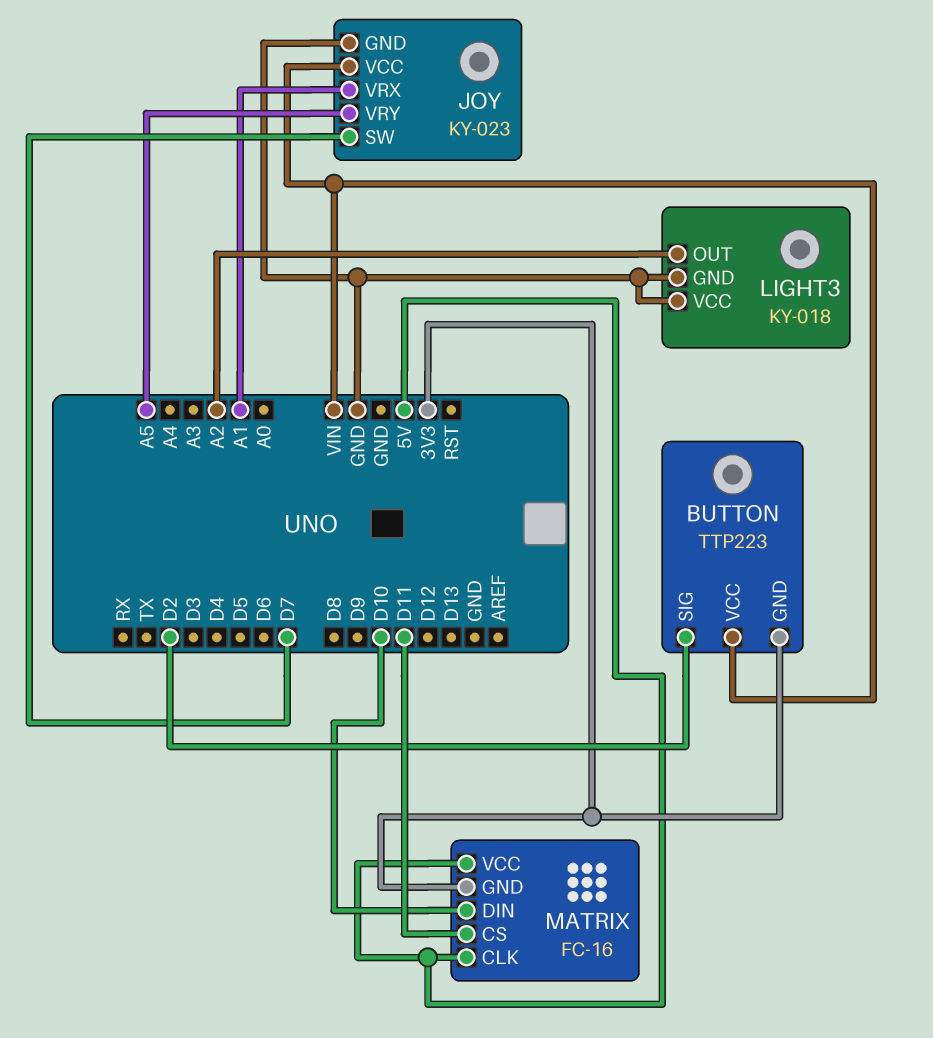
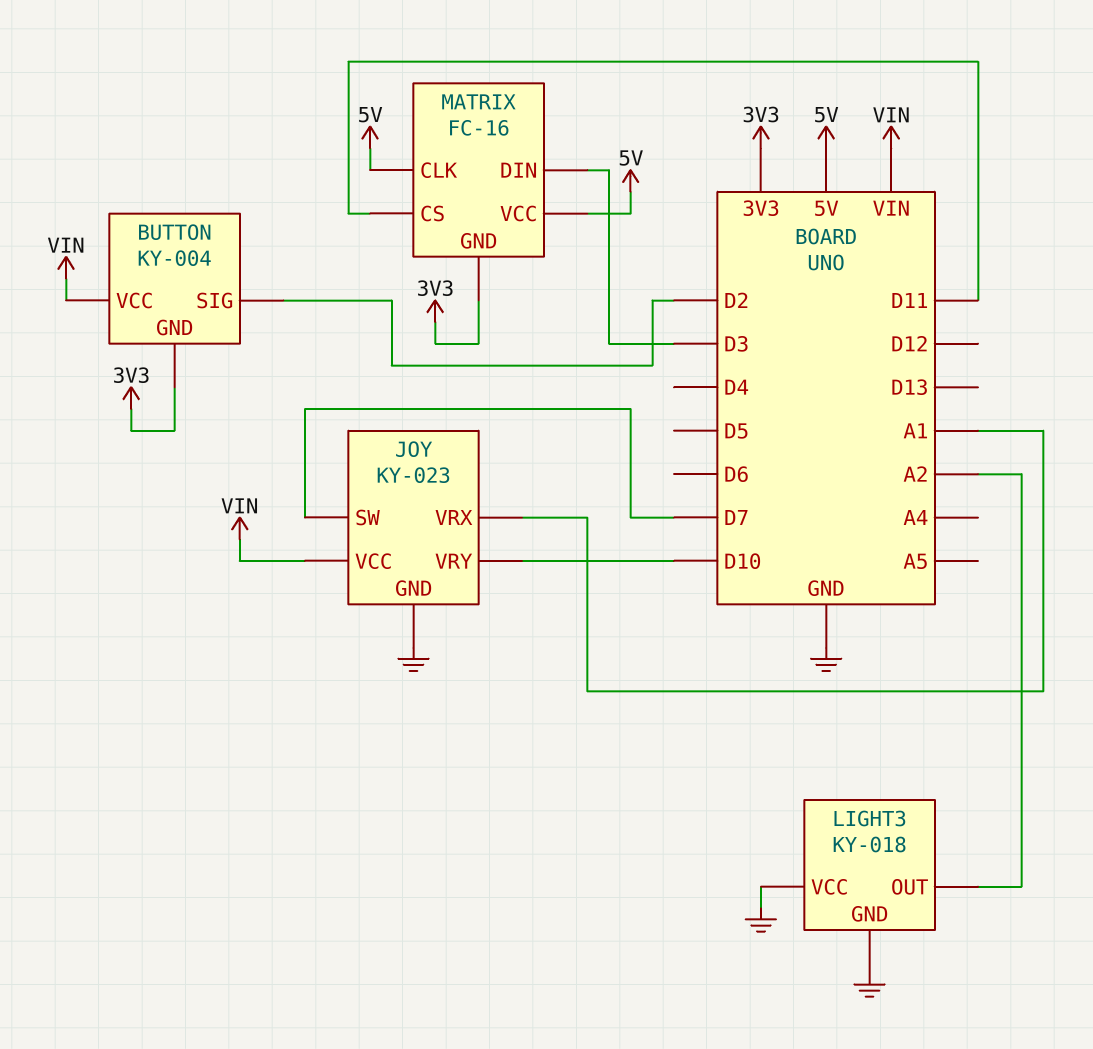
BUTTON: TTP223 -> KY-004
JOY pin VRY: A5 -> D10
MATRIX pin DIN: D10 -> D3

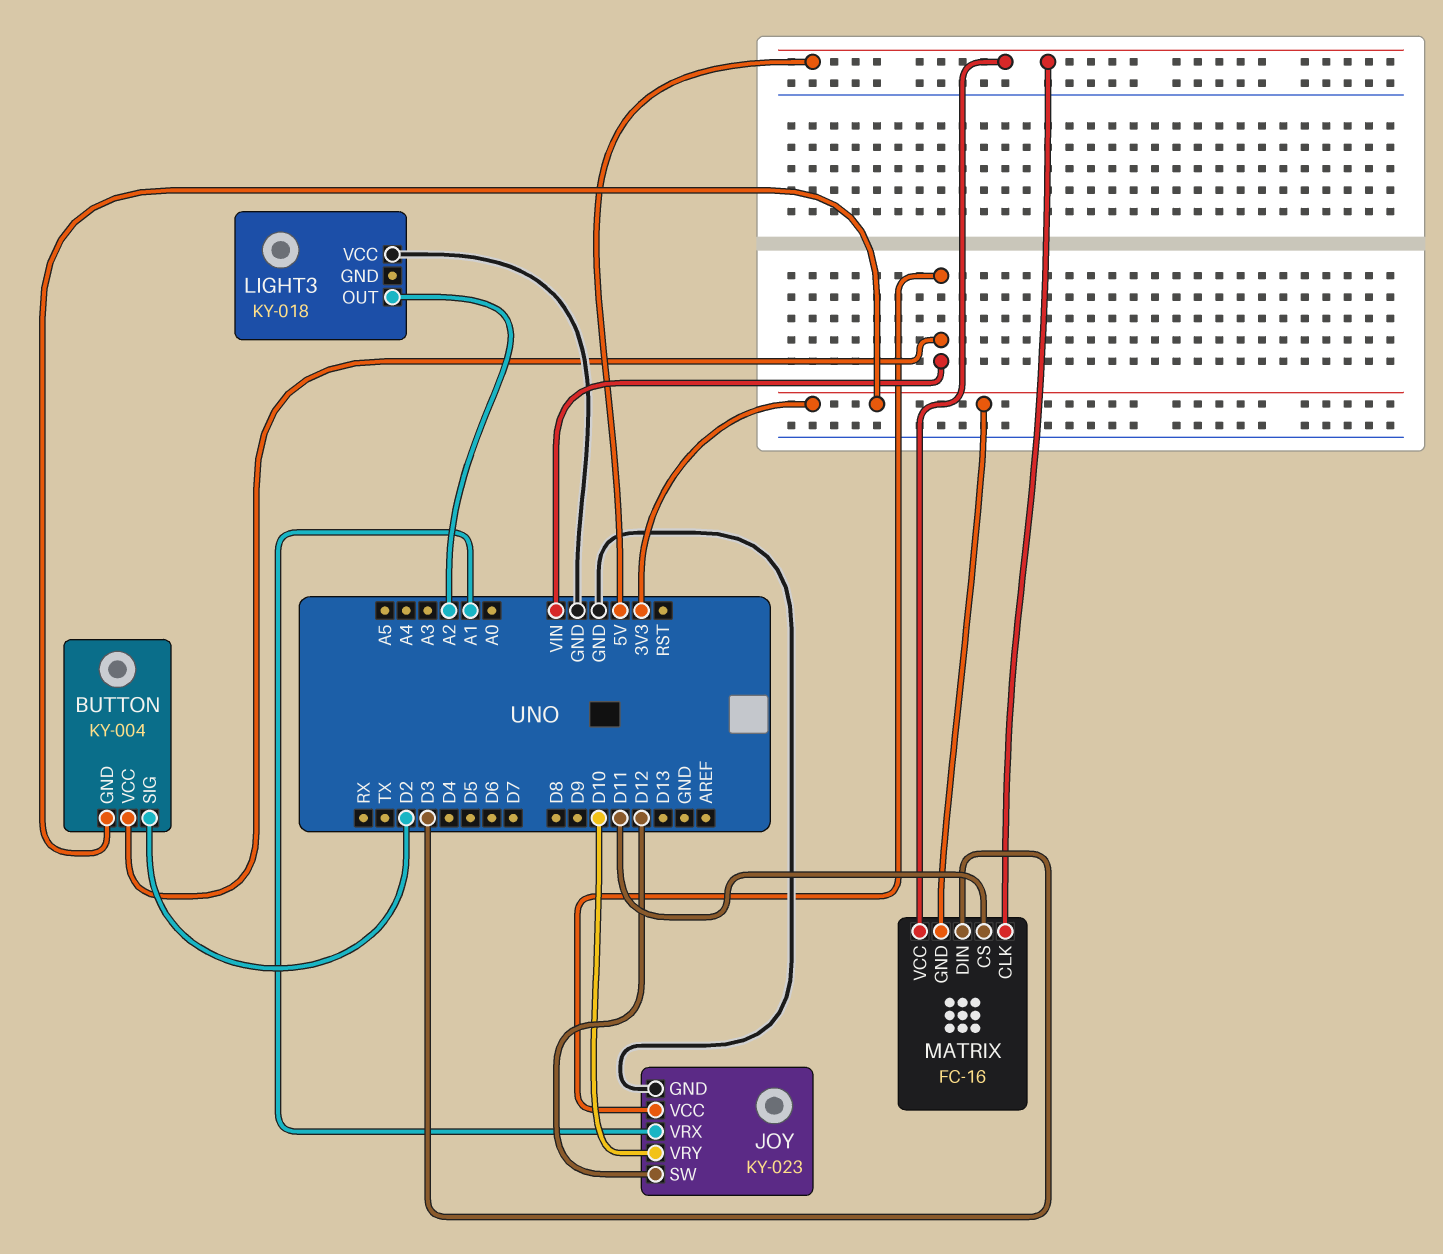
JOY pin SW: D7 -> D12
LIGHT3 pin GND: GND -> none

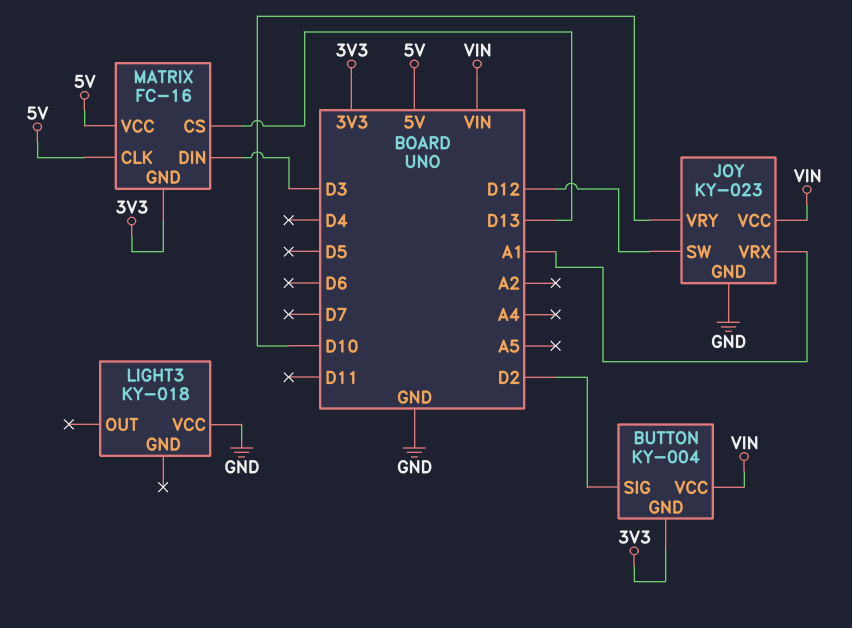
LIGHT3 pin OUT: A2 -> none
MATRIX pin CS: D11 -> D13

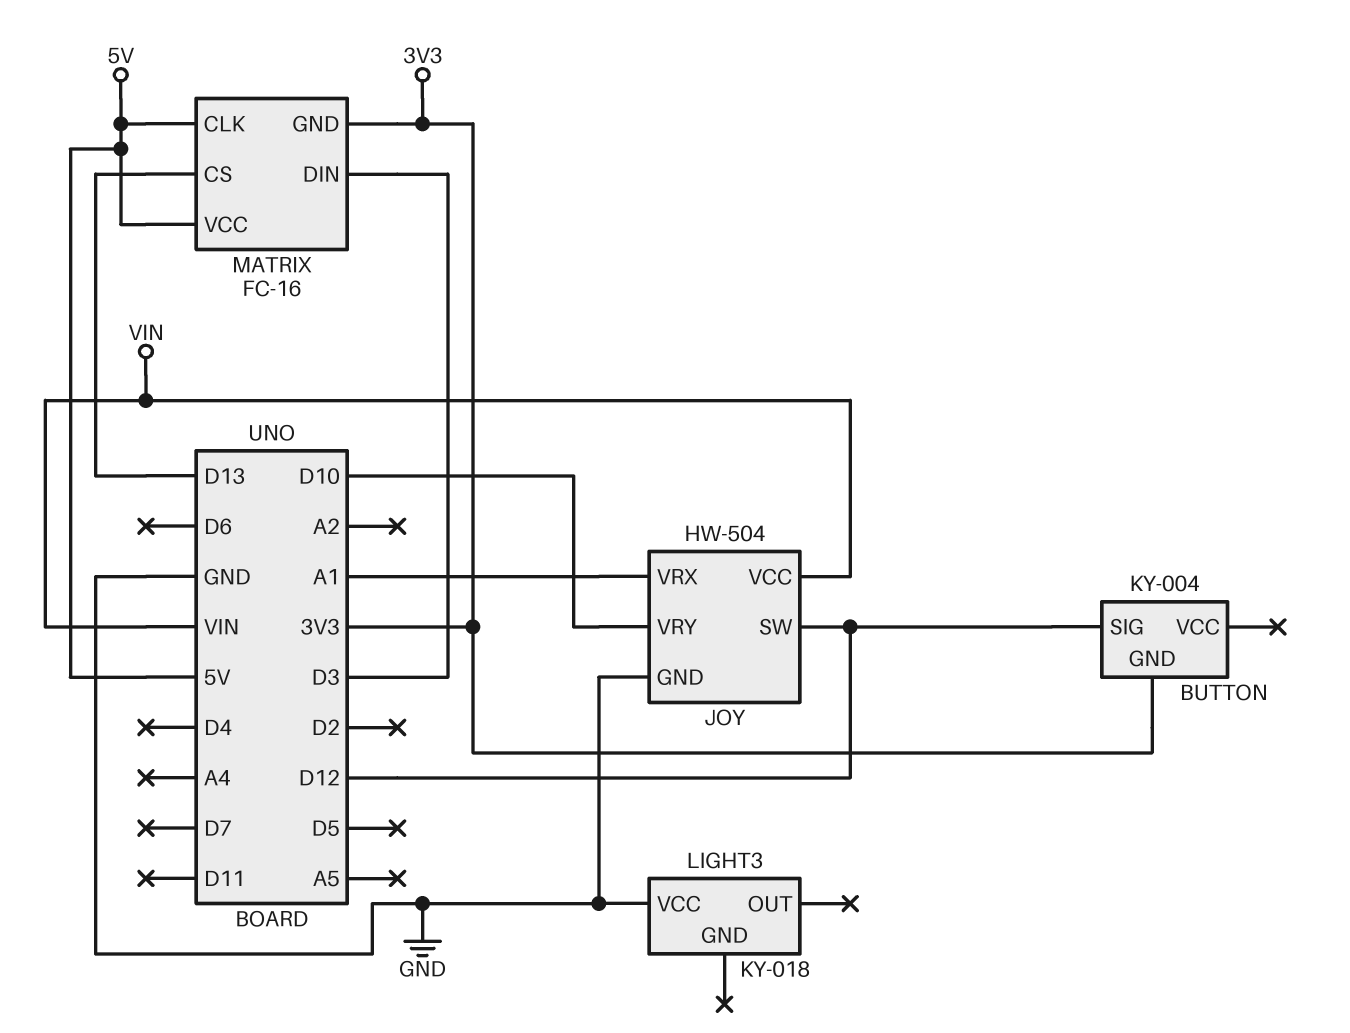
BUTTON pin SIG: D2 -> D12
BUTTON pin VCC: VIN -> none
JOY: KY-023 -> HW-504

